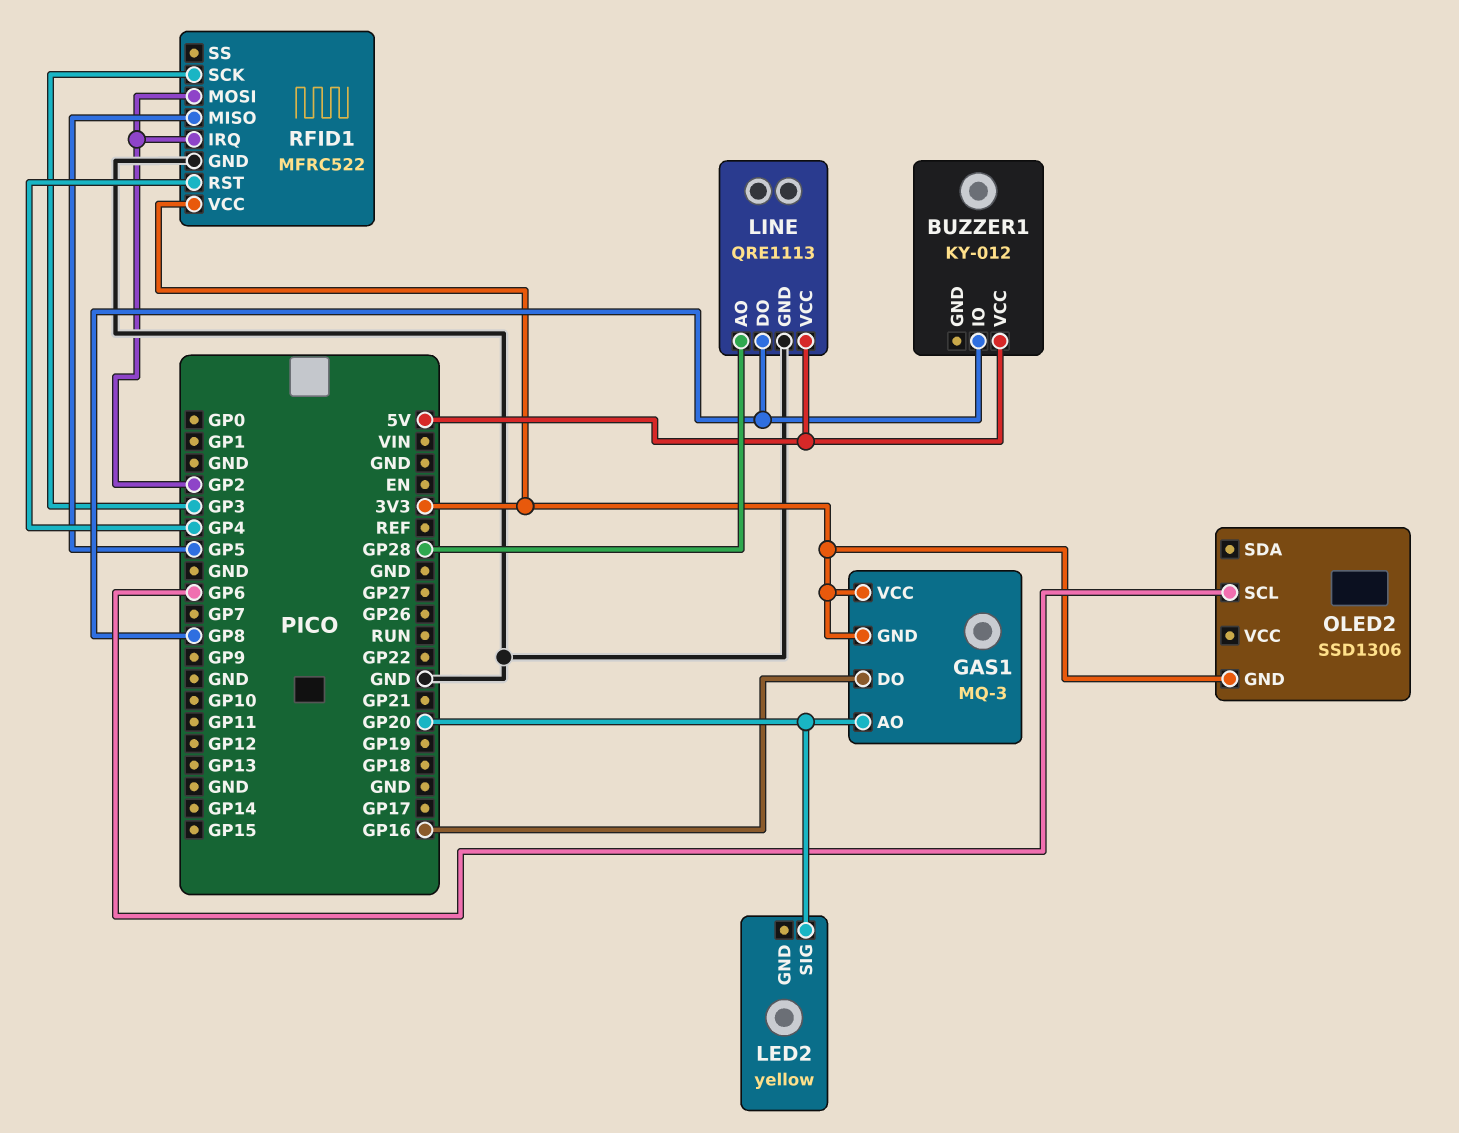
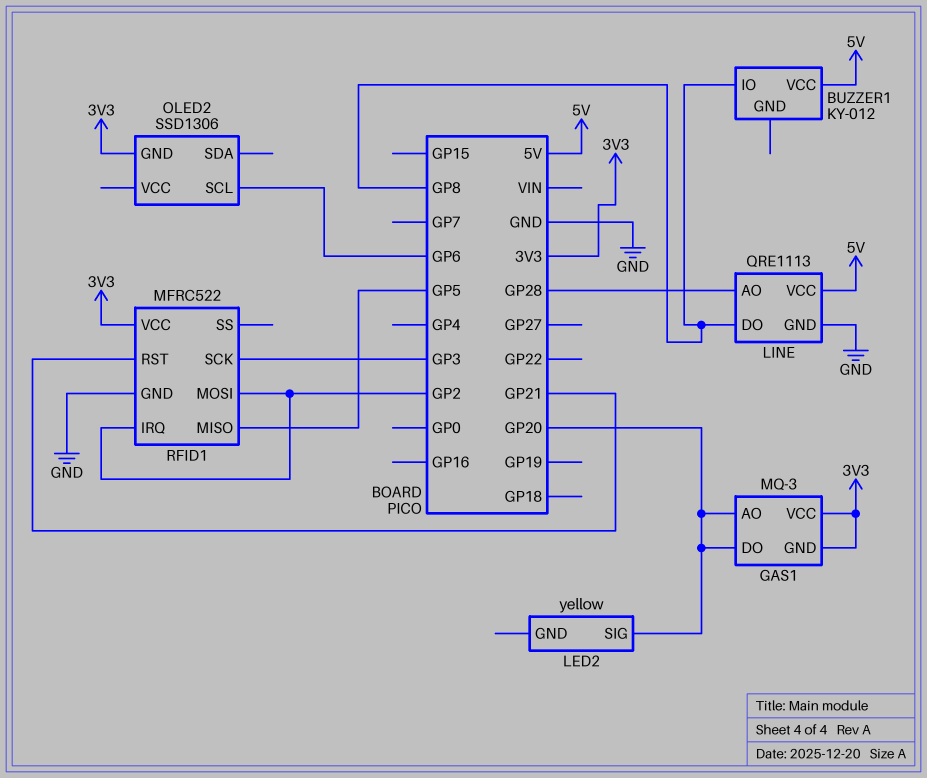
GAS1 pin DO: GP16 -> GP20
RFID1 pin RST: GP4 -> GP21

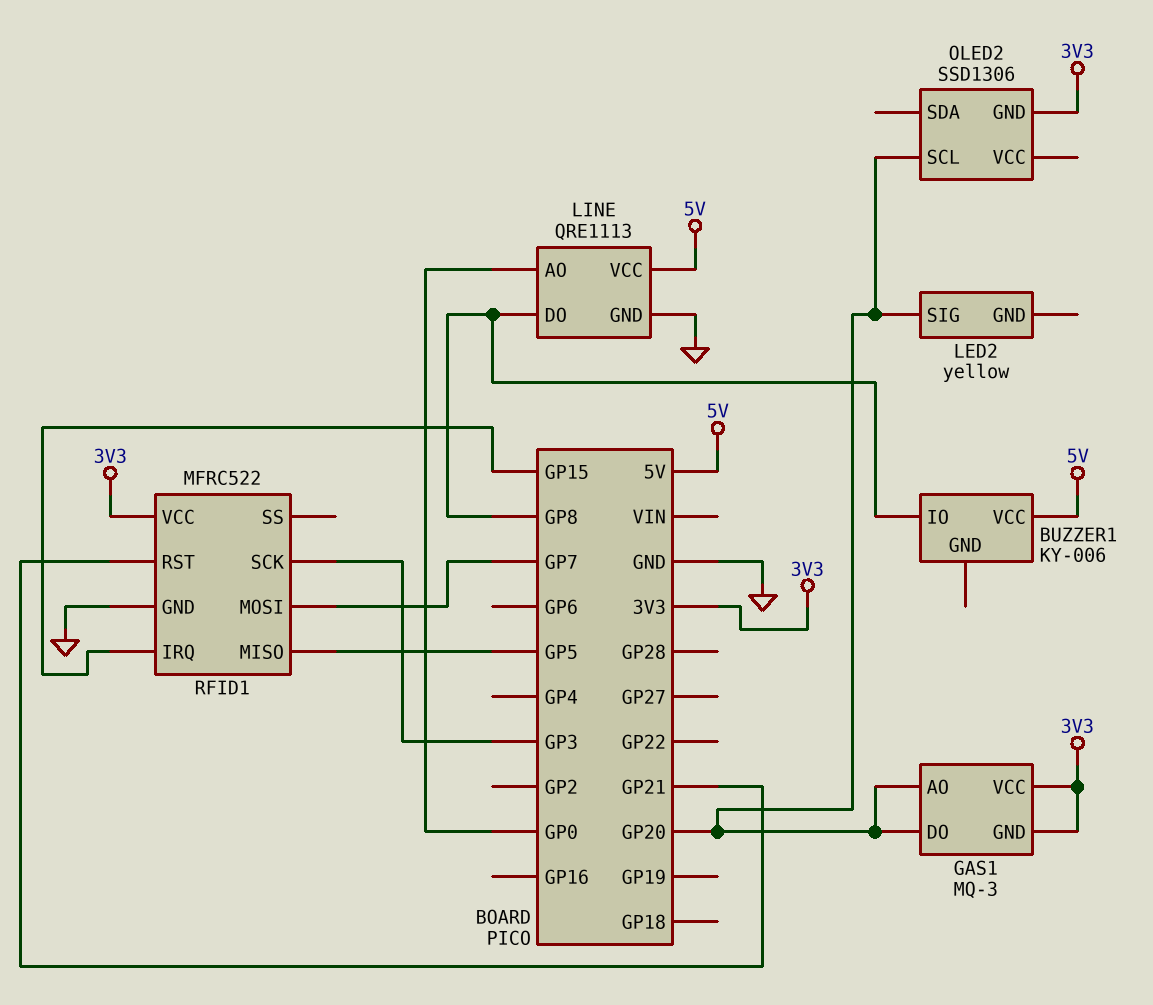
BUZZER1: KY-012 -> KY-006
LINE pin AO: GP28 -> GP0
OLED2 pin SCL: GP6 -> GP20
RFID1 pin IRQ: GP2 -> GP15
RFID1 pin MOSI: GP2 -> GP7

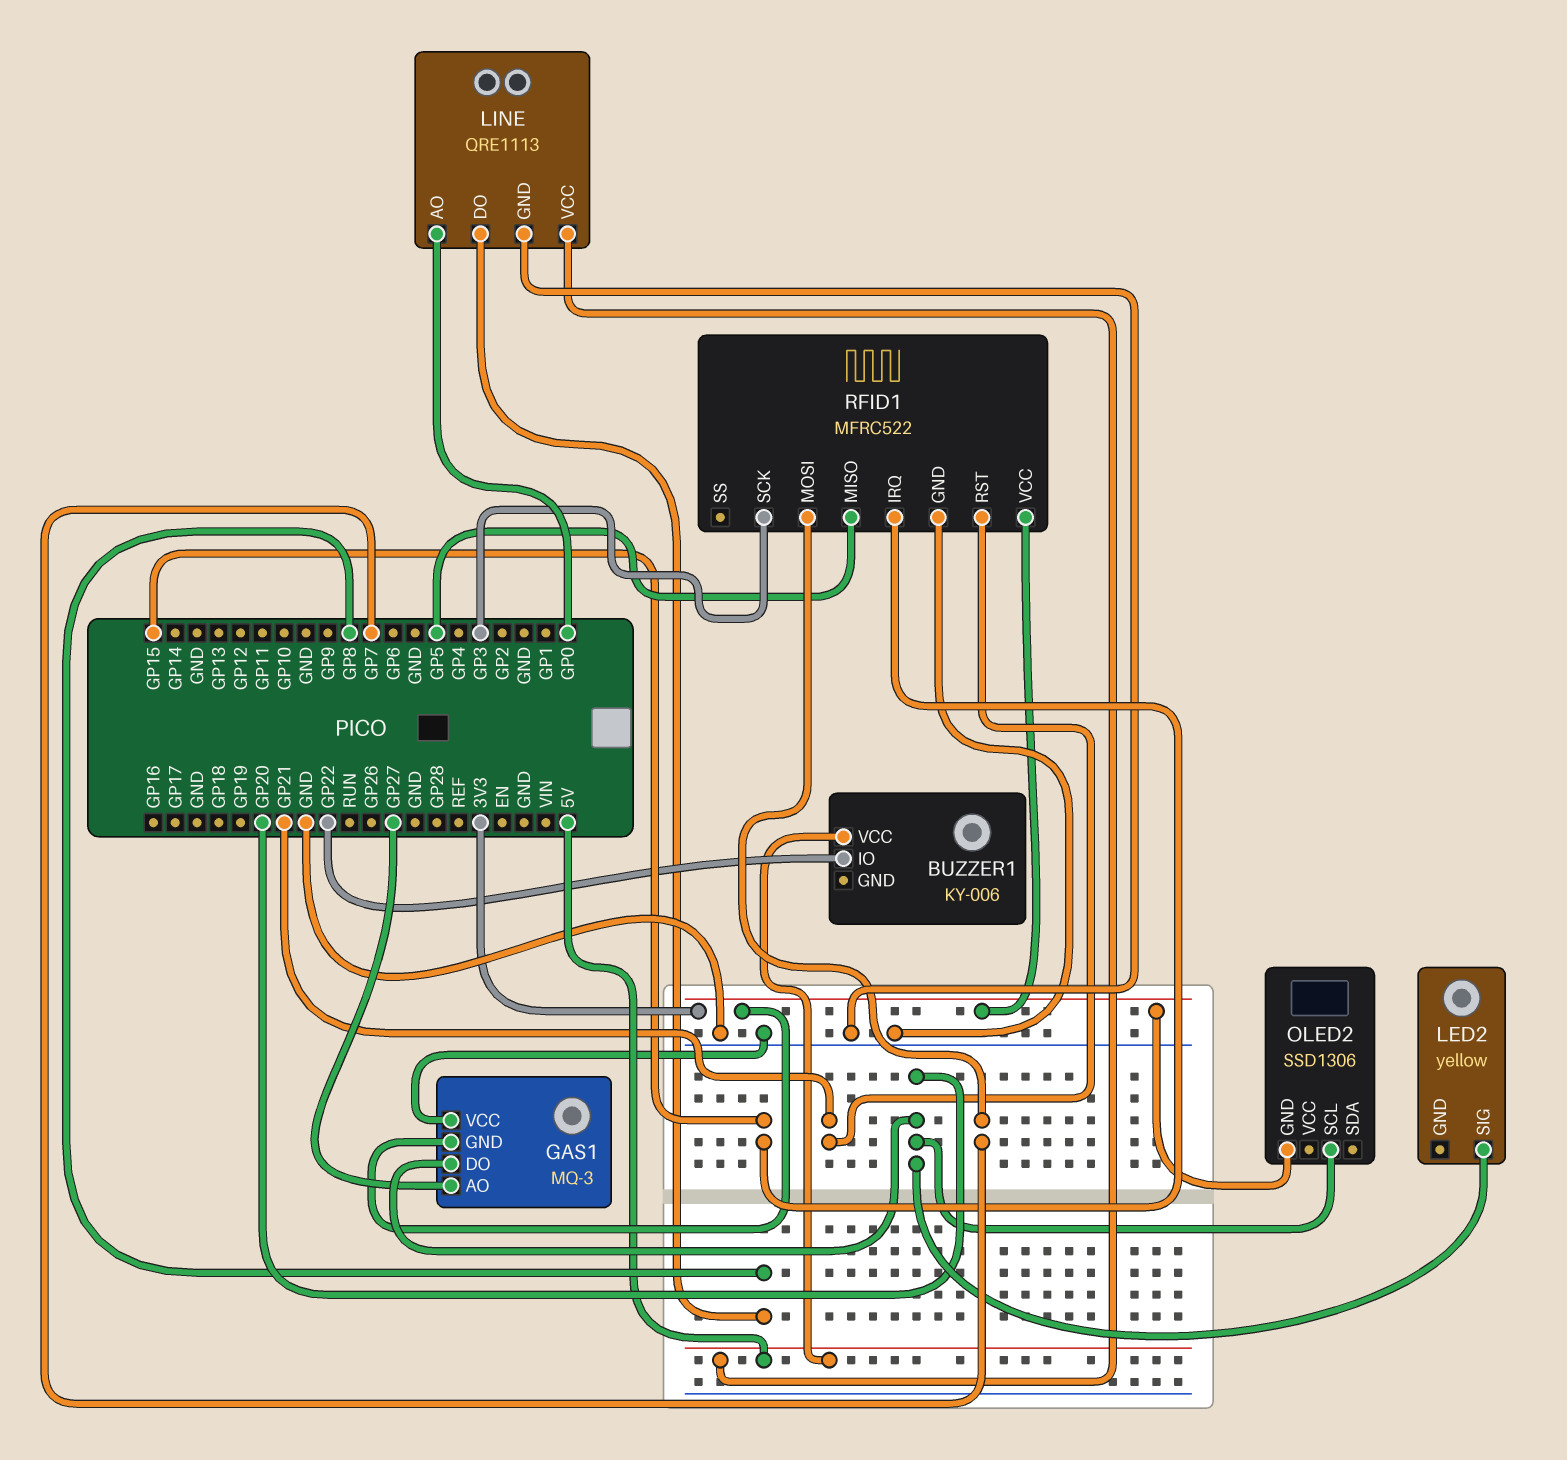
BUZZER1 pin IO: GP8 -> GP22
GAS1 pin AO: GP20 -> GP27
GAS1 pin VCC: 3V3 -> GND

